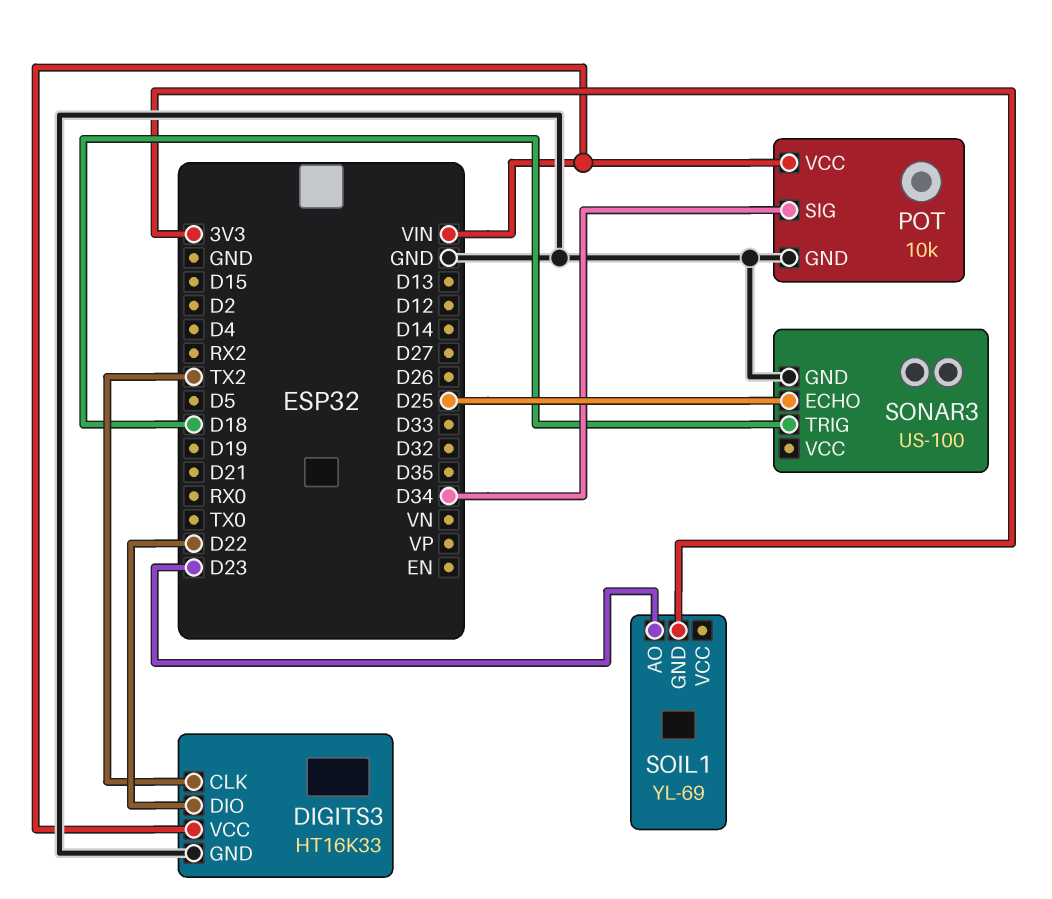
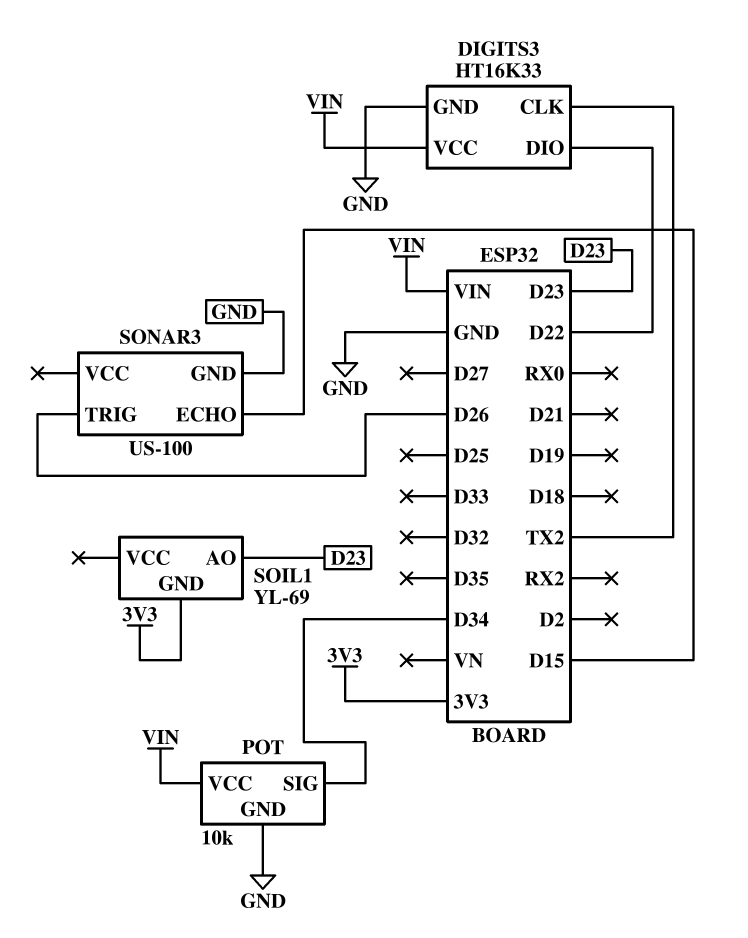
SONAR3 pin ECHO: D25 -> D15
SONAR3 pin TRIG: D18 -> D26

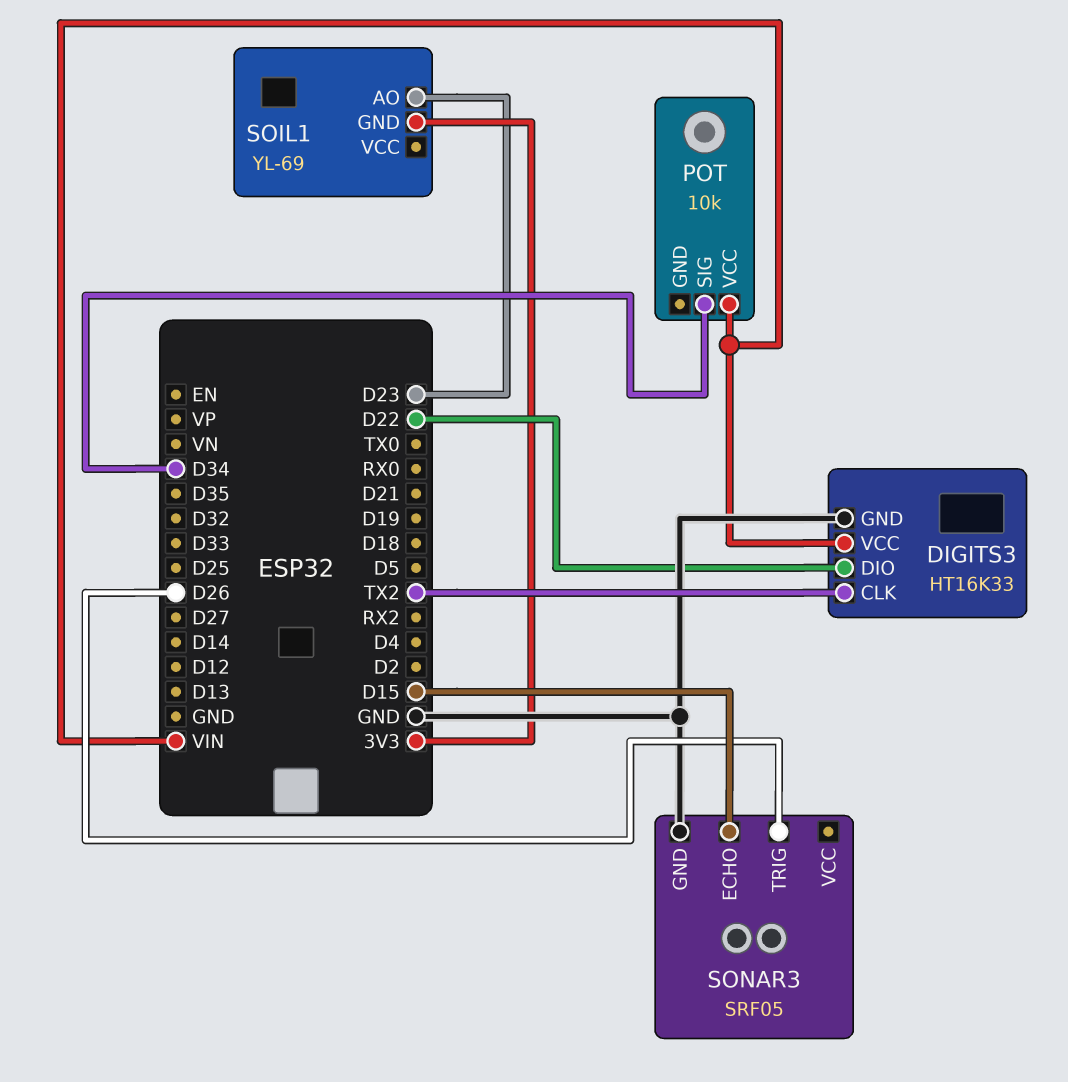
POT pin GND: GND -> none
SONAR3: US-100 -> SRF05

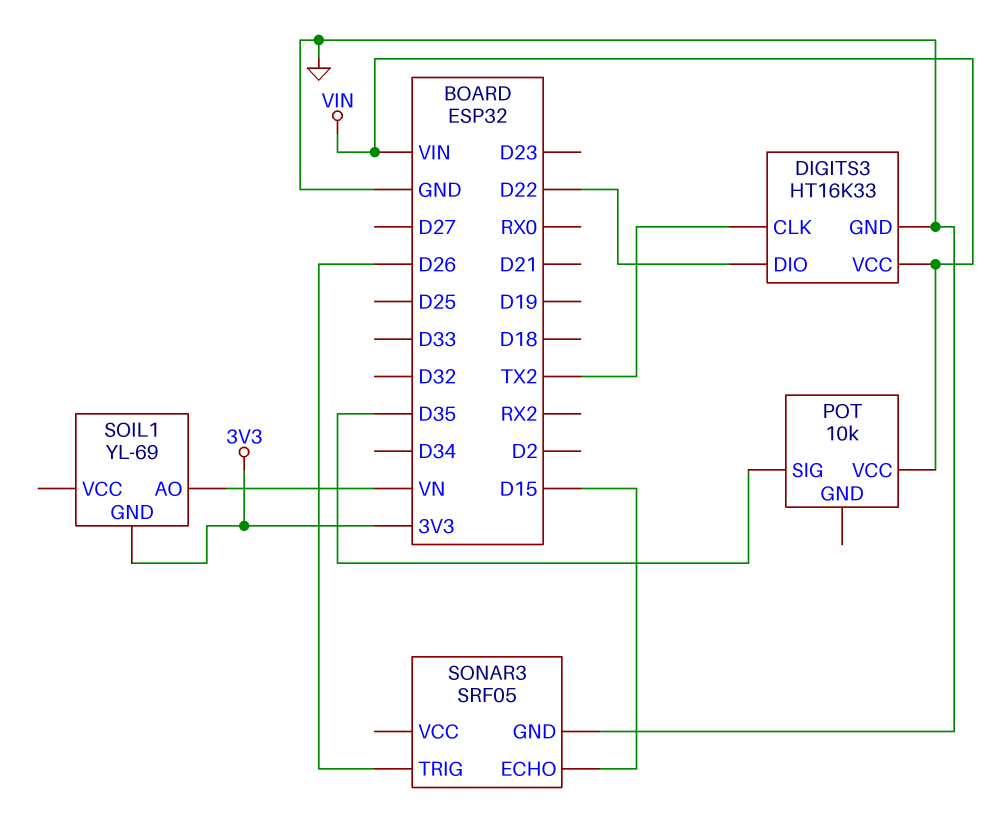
POT pin SIG: D34 -> D35
SOIL1 pin AO: D23 -> VN

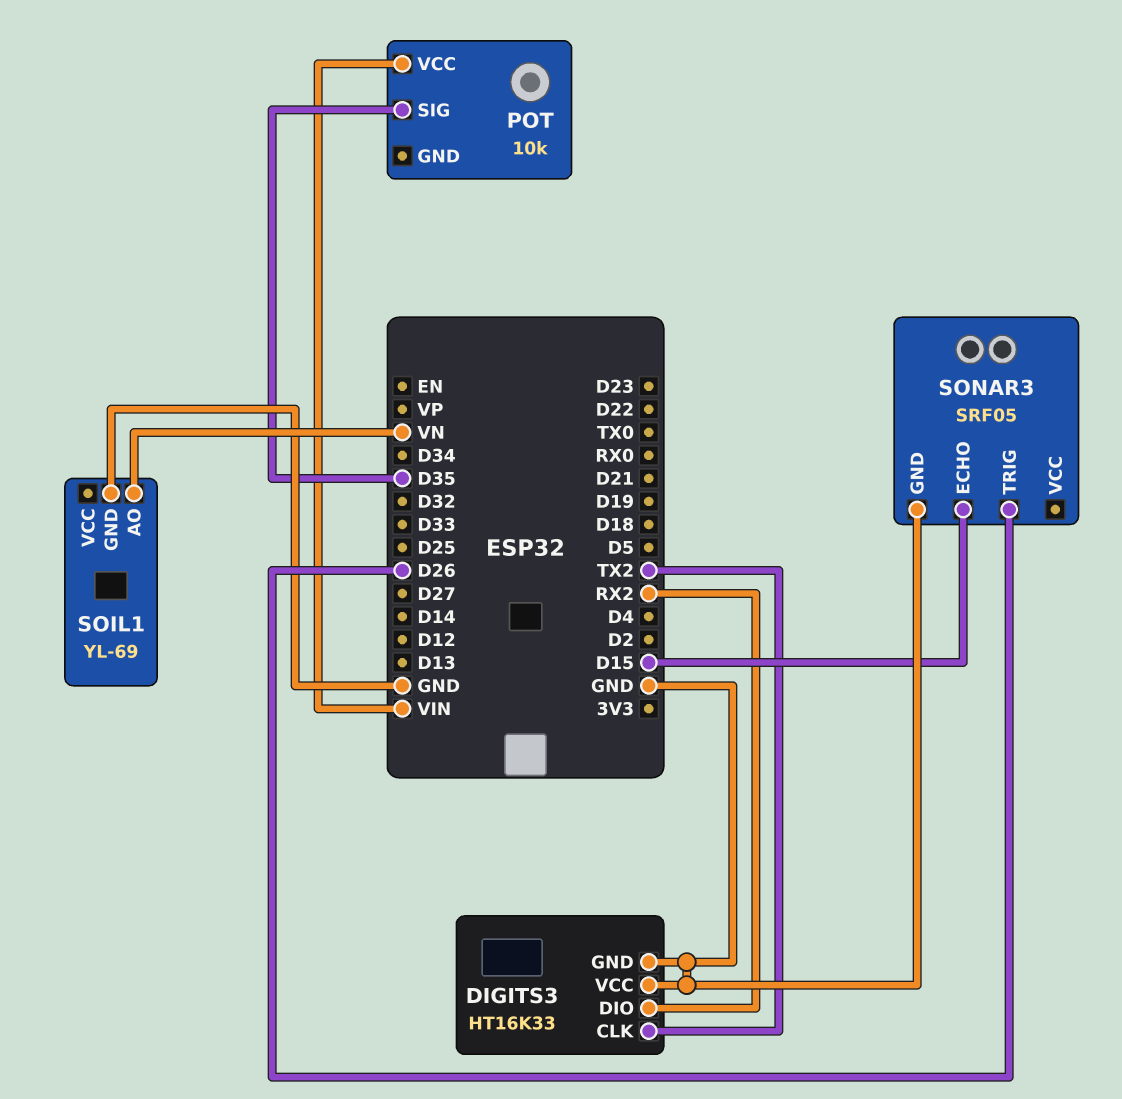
DIGITS3 pin DIO: D22 -> RX2
DIGITS3 pin VCC: VIN -> GND
SOIL1 pin GND: 3V3 -> GND

